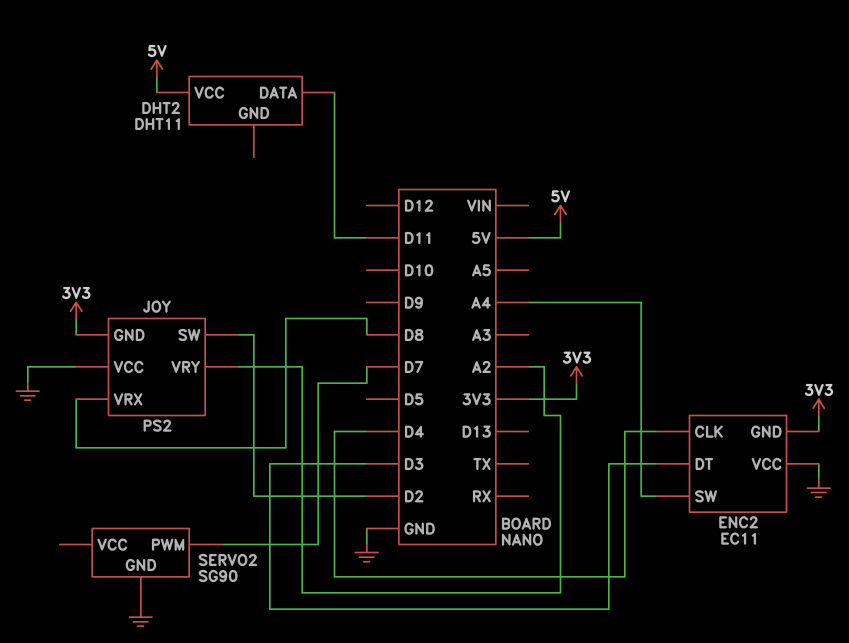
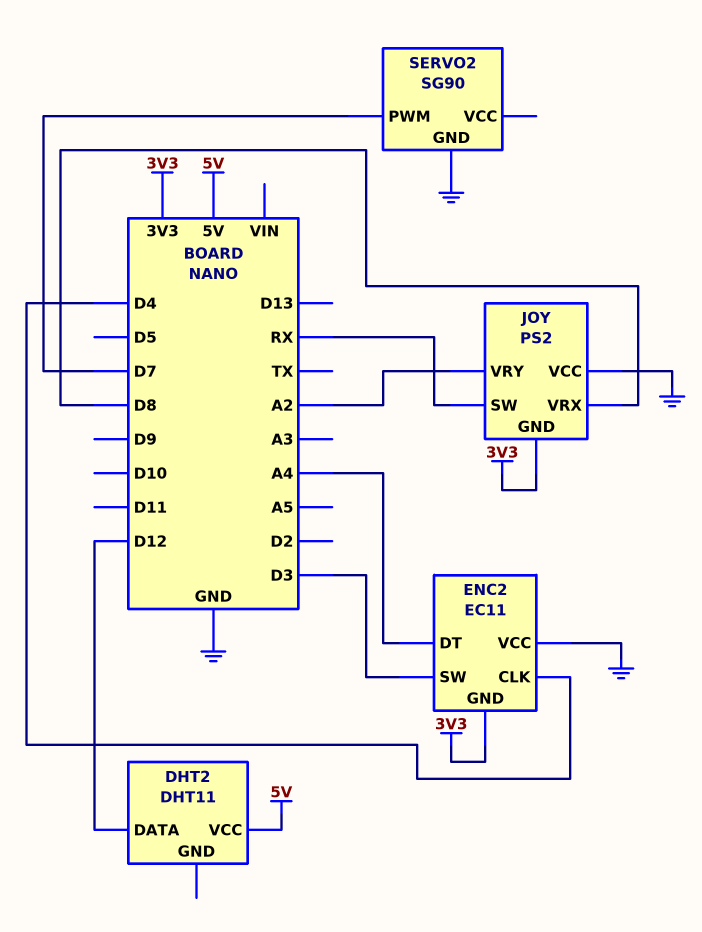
DHT2 pin DATA: D11 -> D12
ENC2 pin DT: D3 -> A4
ENC2 pin SW: A4 -> D3
JOY pin SW: D2 -> RX

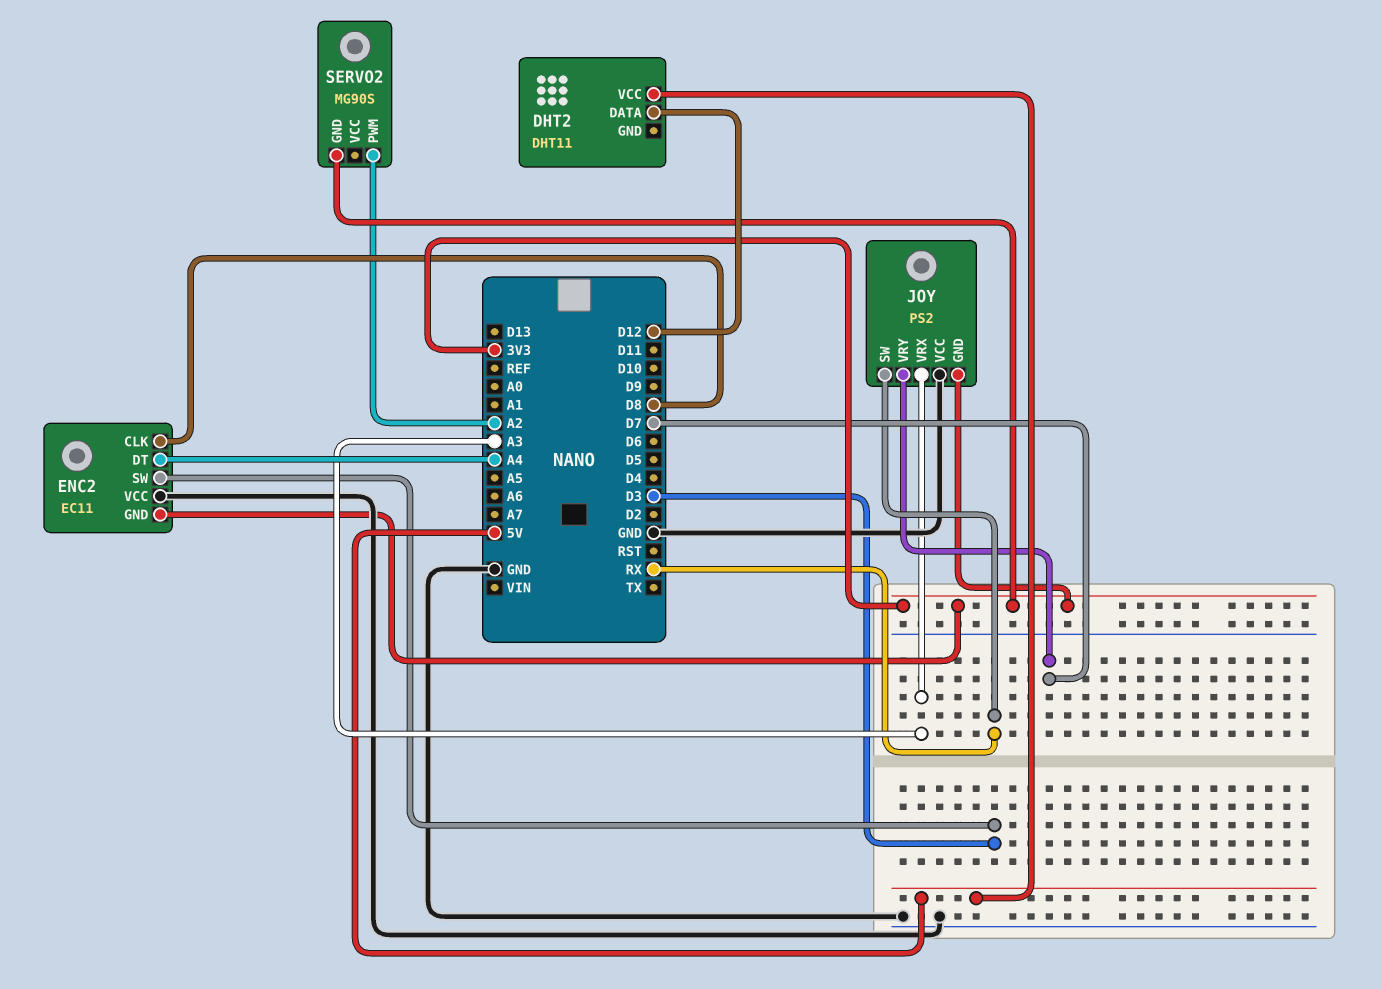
ENC2 pin CLK: D4 -> D8
JOY pin VRX: D8 -> A3
JOY pin VRY: A2 -> D7
SERVO2: SG90 -> MG90S
SERVO2 pin GND: GND -> 3V3
SERVO2 pin PWM: D7 -> A2

